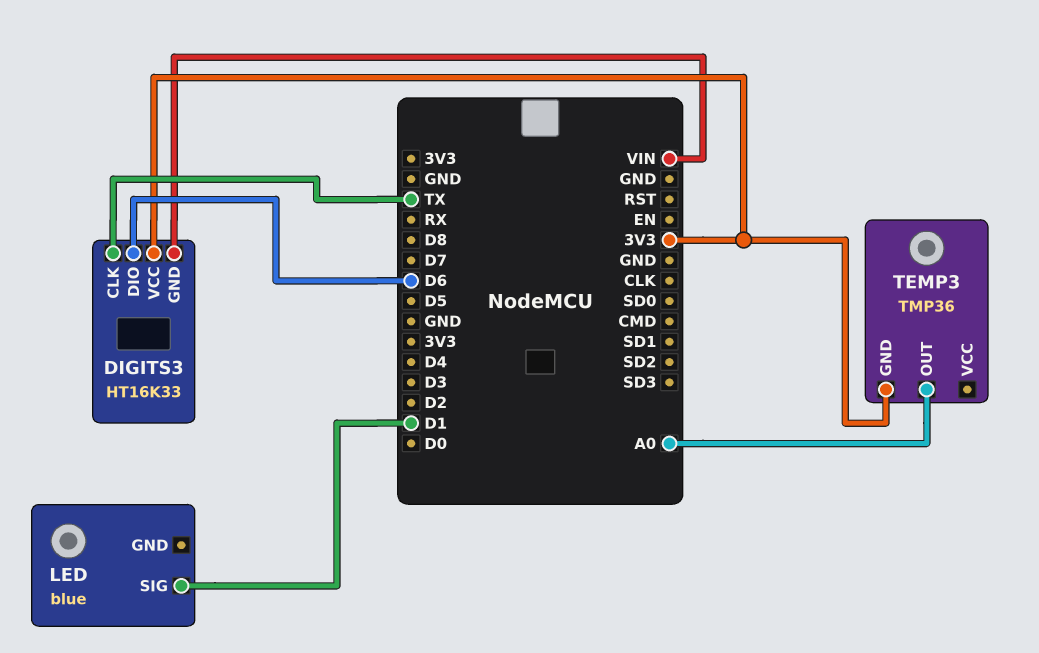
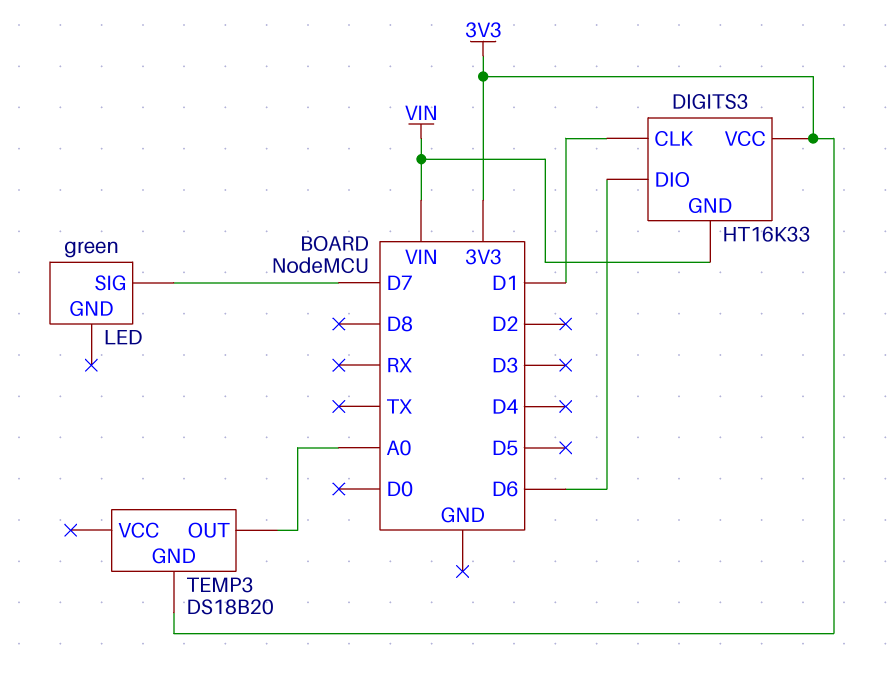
DIGITS3 pin CLK: TX -> D1
LED: blue -> green
LED pin SIG: D1 -> D7
TEMP3: TMP36 -> DS18B20

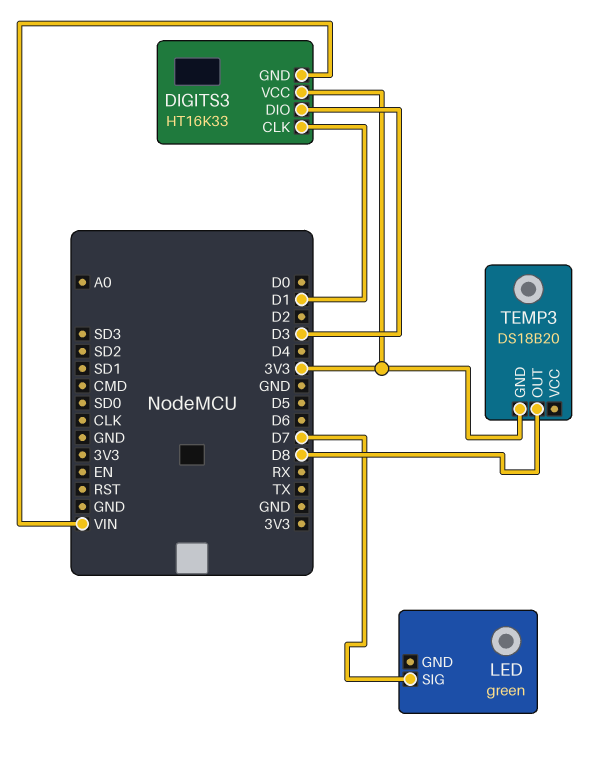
DIGITS3 pin DIO: D6 -> D3
TEMP3 pin OUT: A0 -> D8

